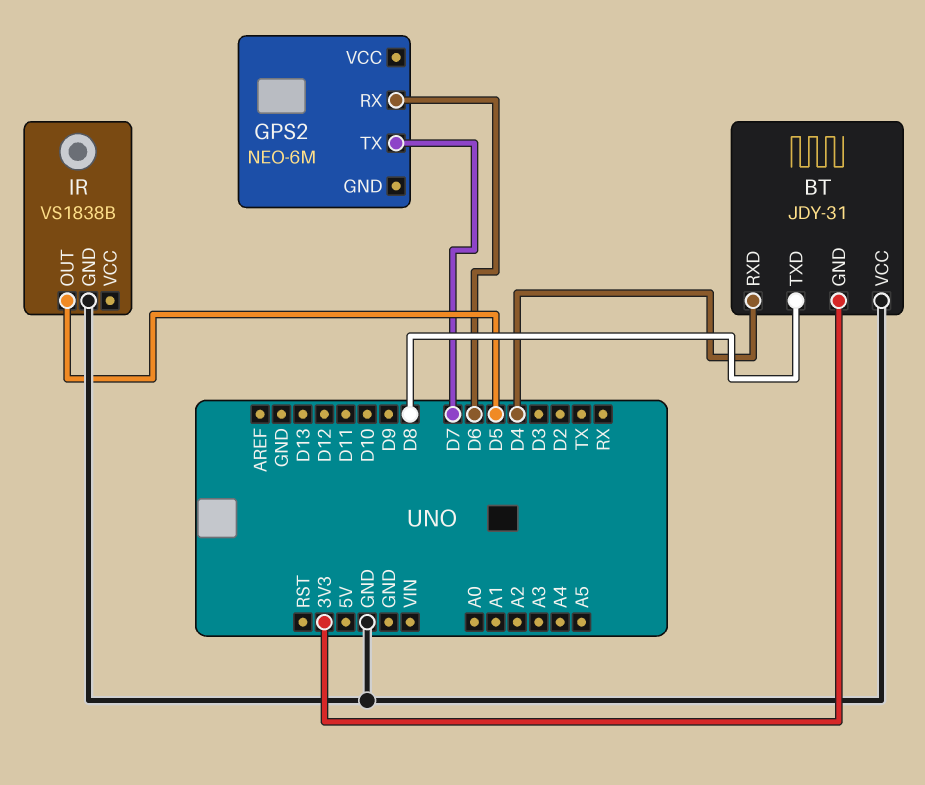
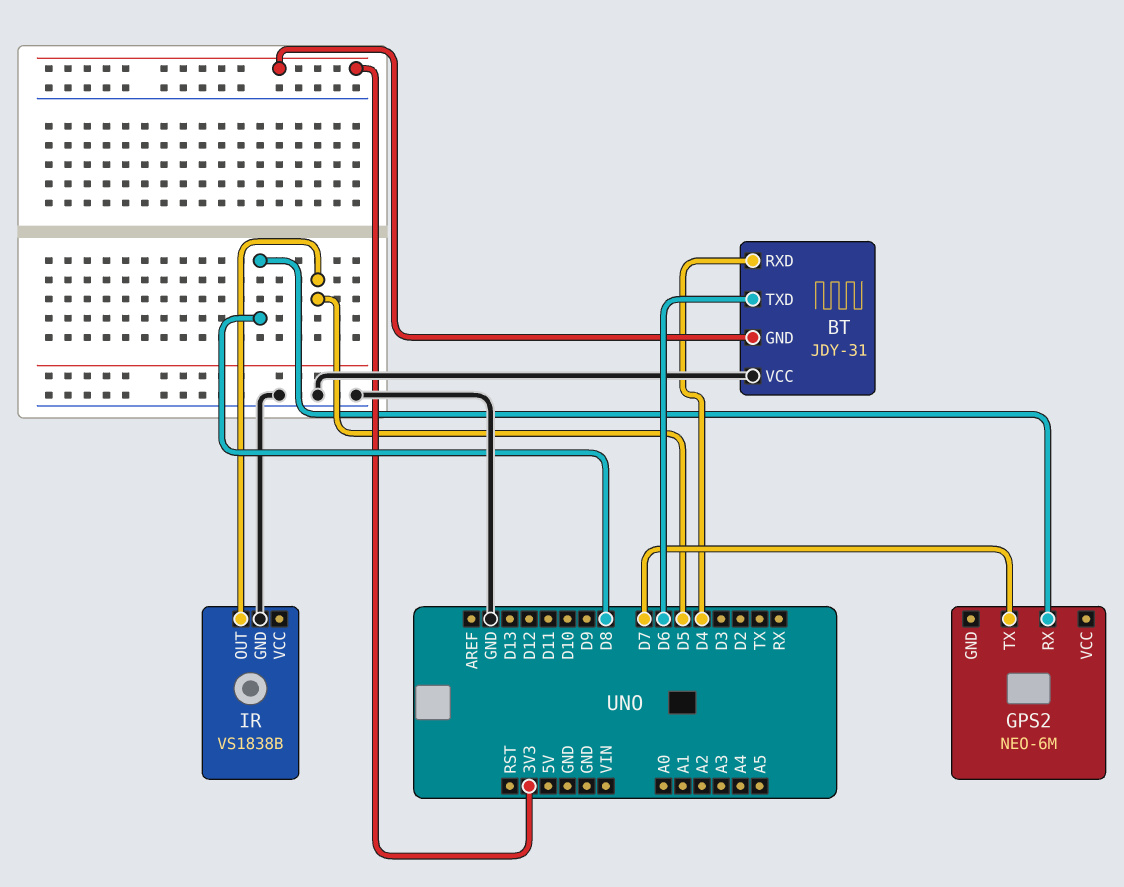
BT pin TXD: D8 -> D6
GPS2 pin RX: D6 -> D8

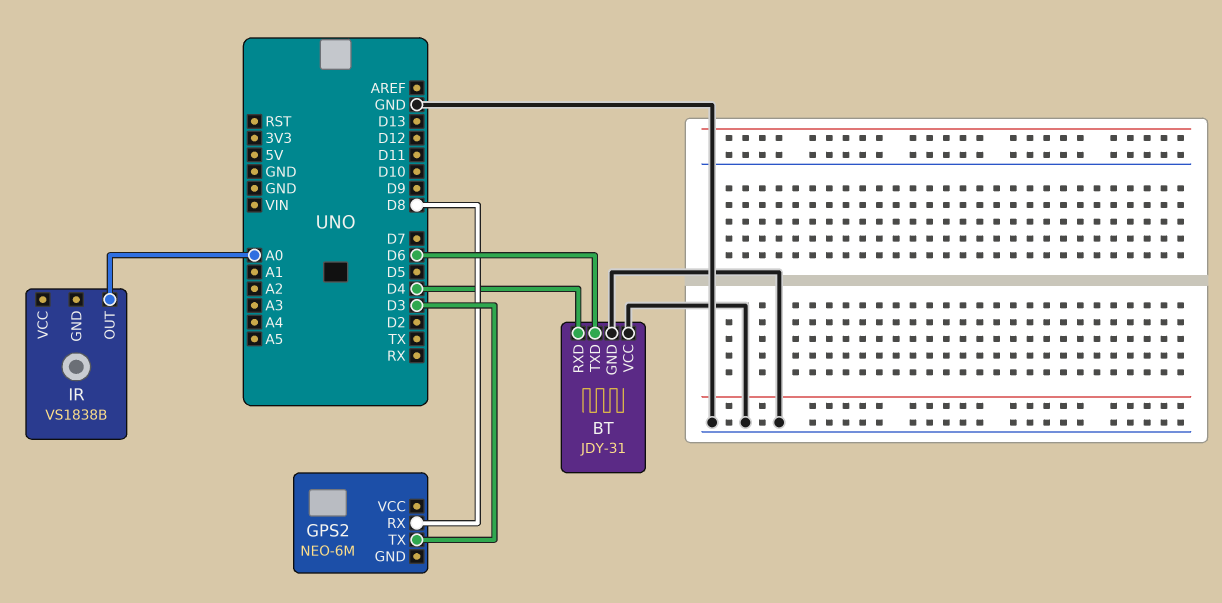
BT pin GND: 3V3 -> GND
GPS2 pin TX: D7 -> D3
IR pin GND: GND -> none
IR pin OUT: D5 -> A0

